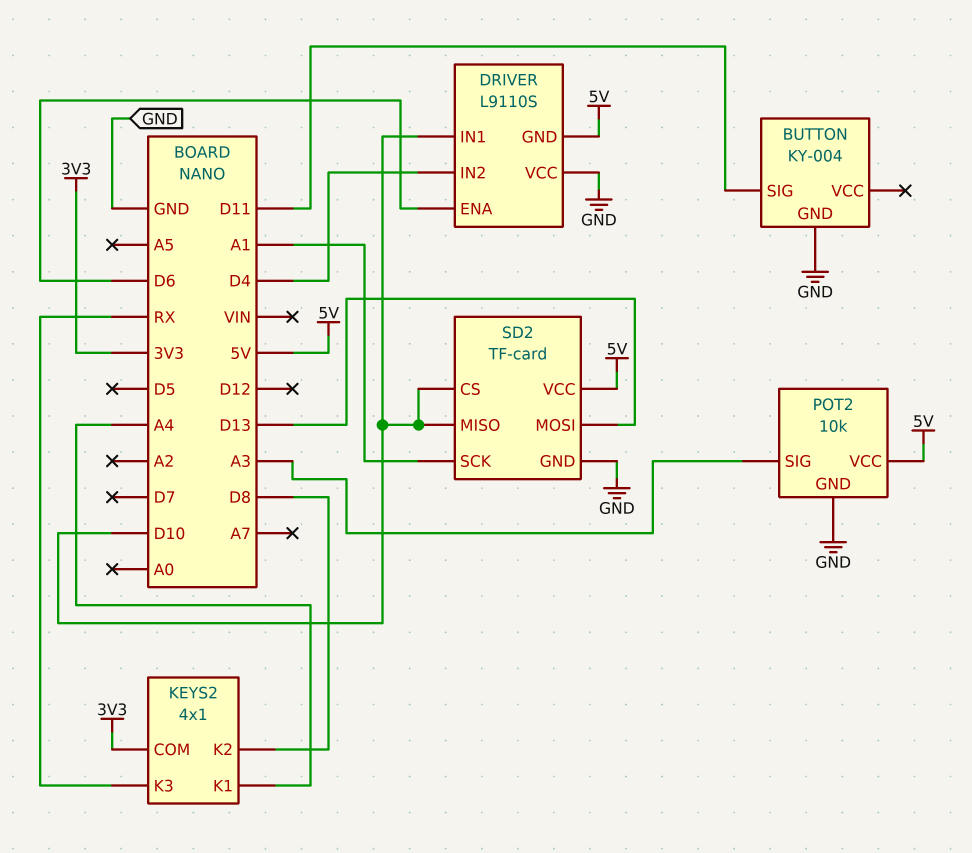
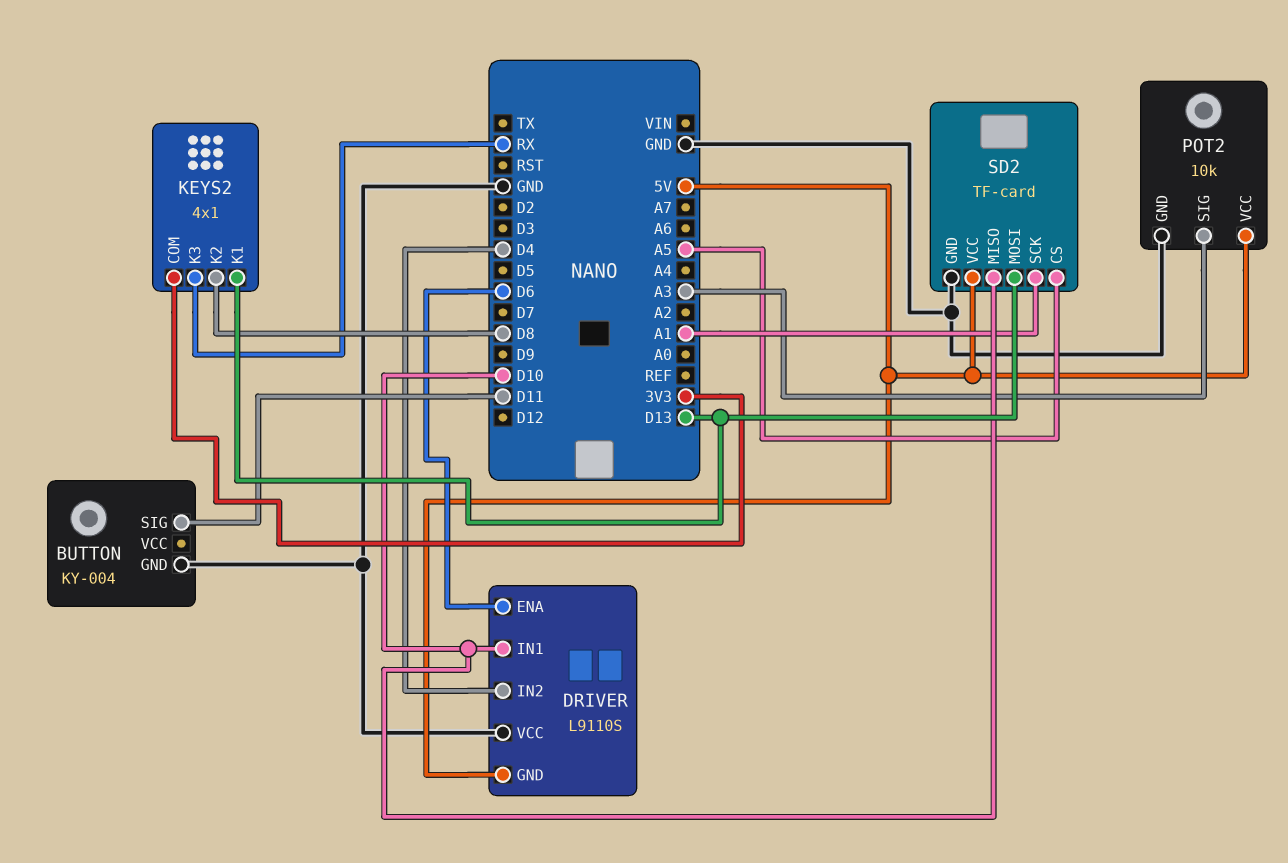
KEYS2 pin K1: A4 -> D13
SD2 pin CS: D10 -> A5

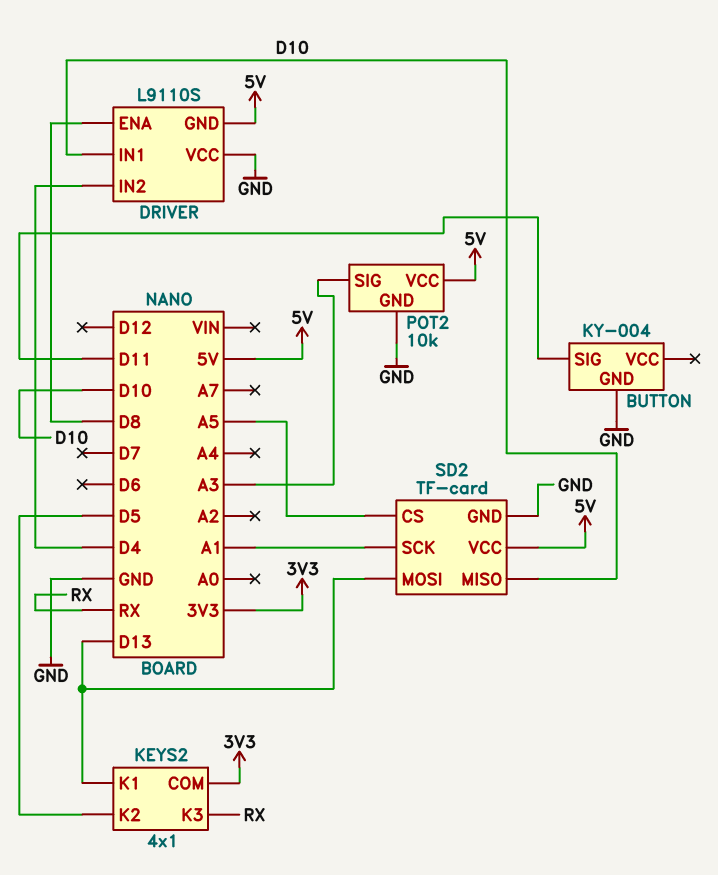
DRIVER pin ENA: D6 -> D8
KEYS2 pin K2: D8 -> D5

